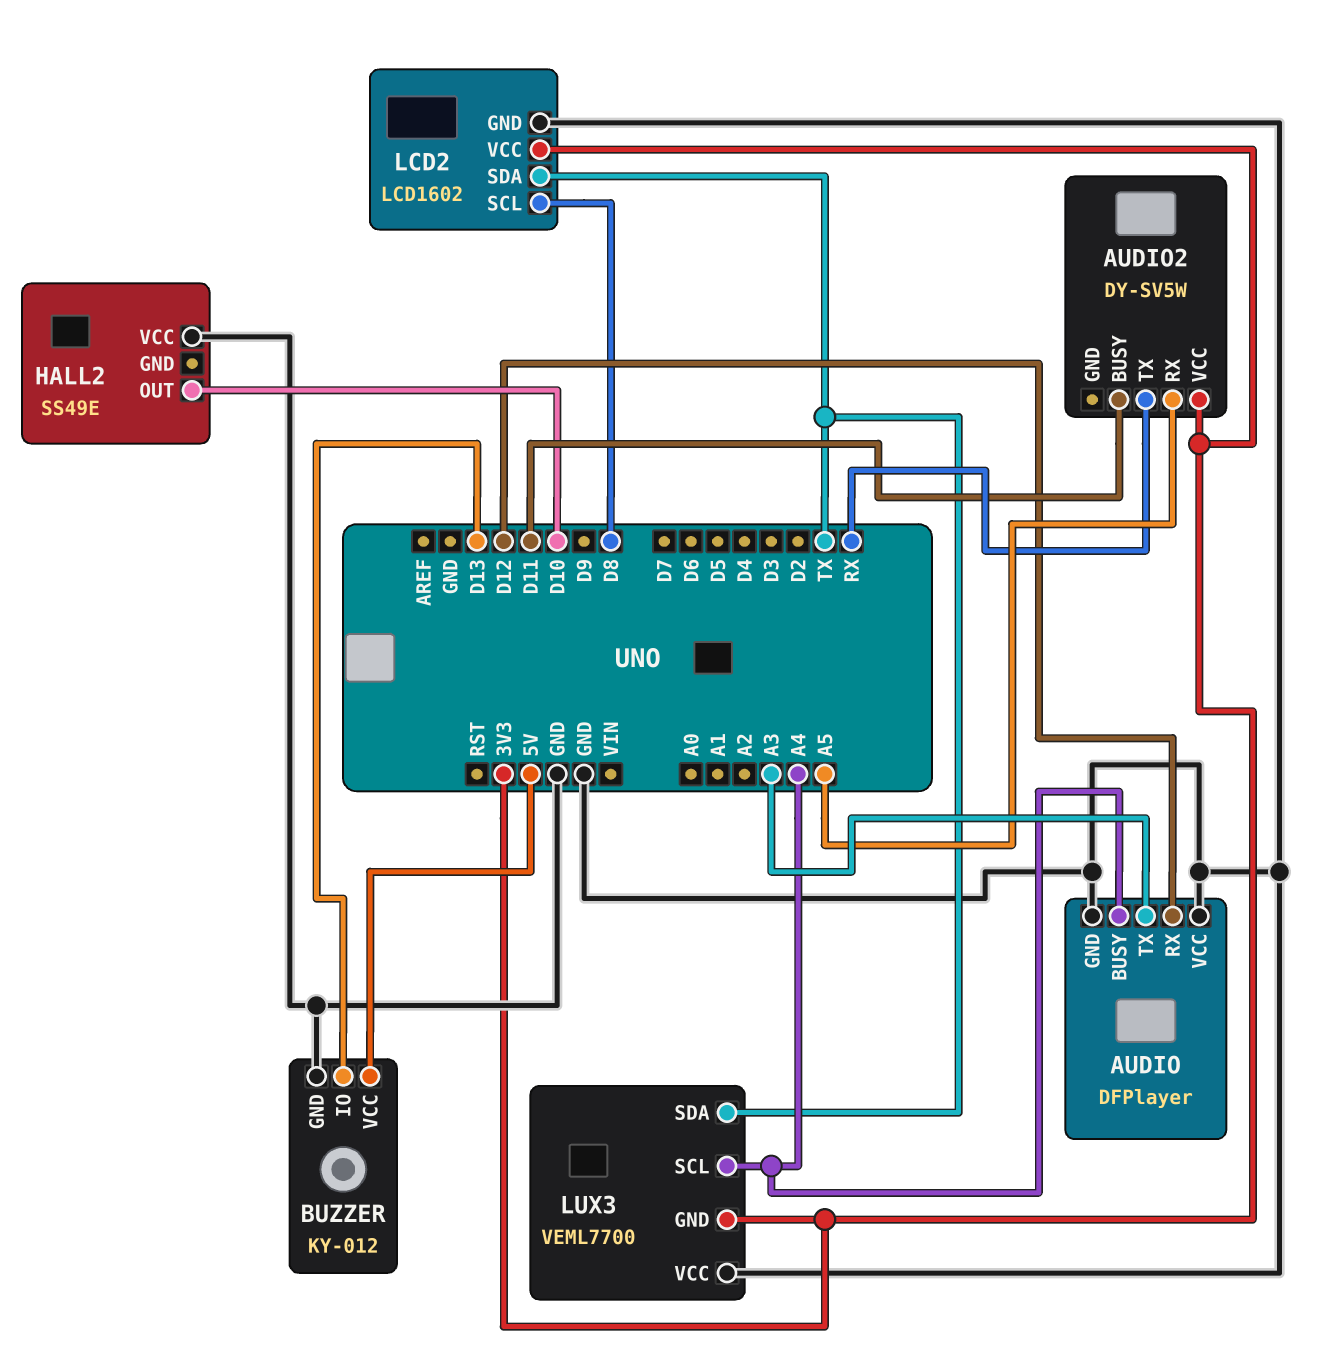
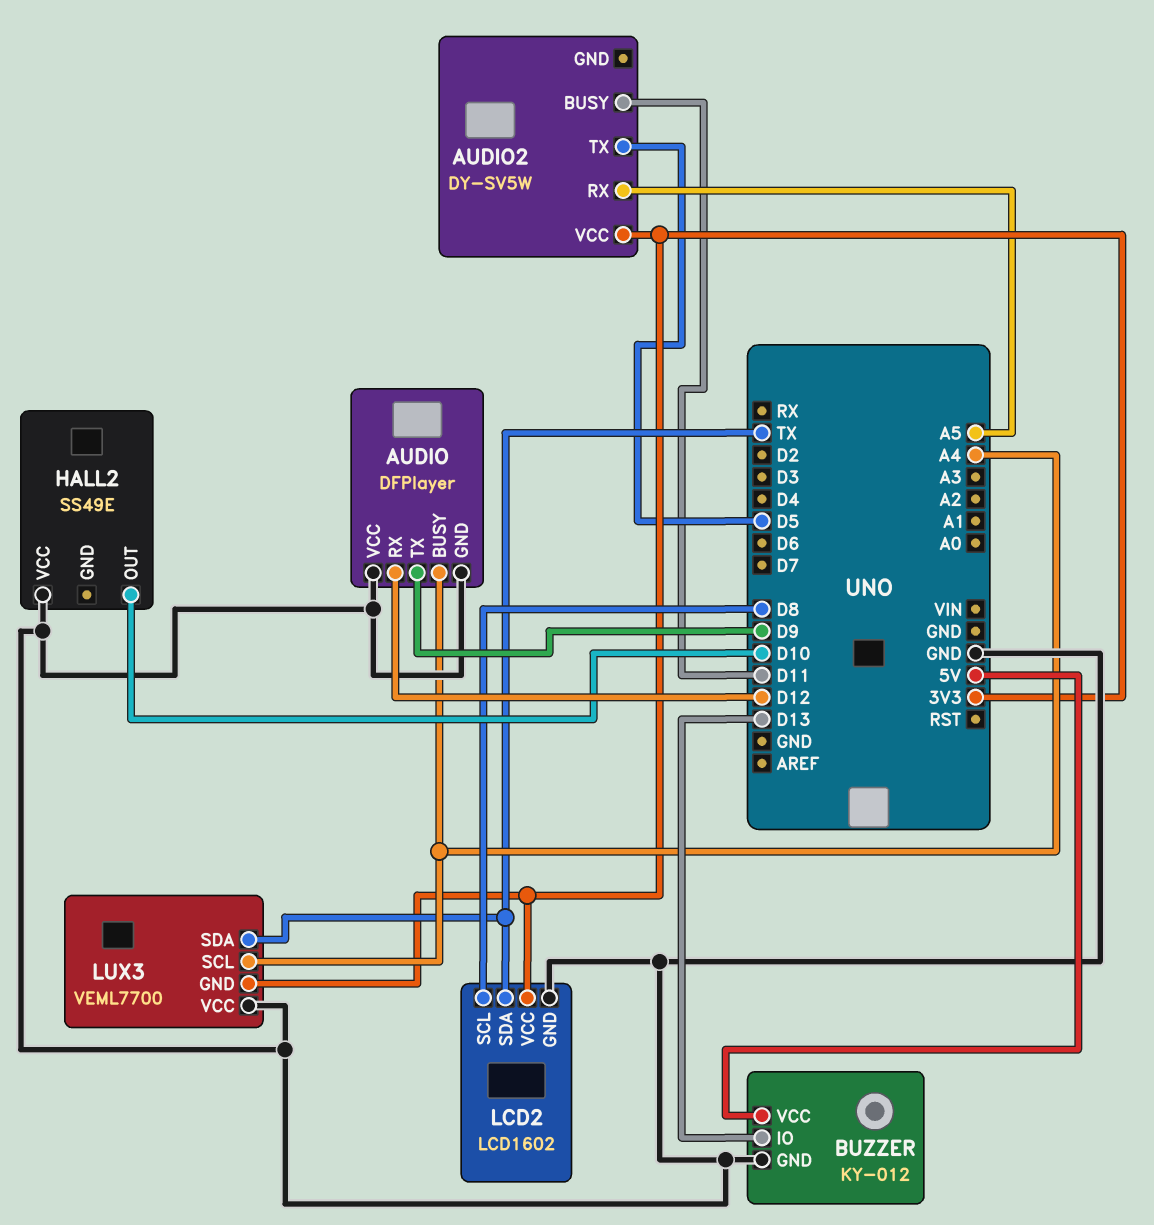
AUDIO pin TX: A3 -> D9
AUDIO2 pin TX: RX -> D5

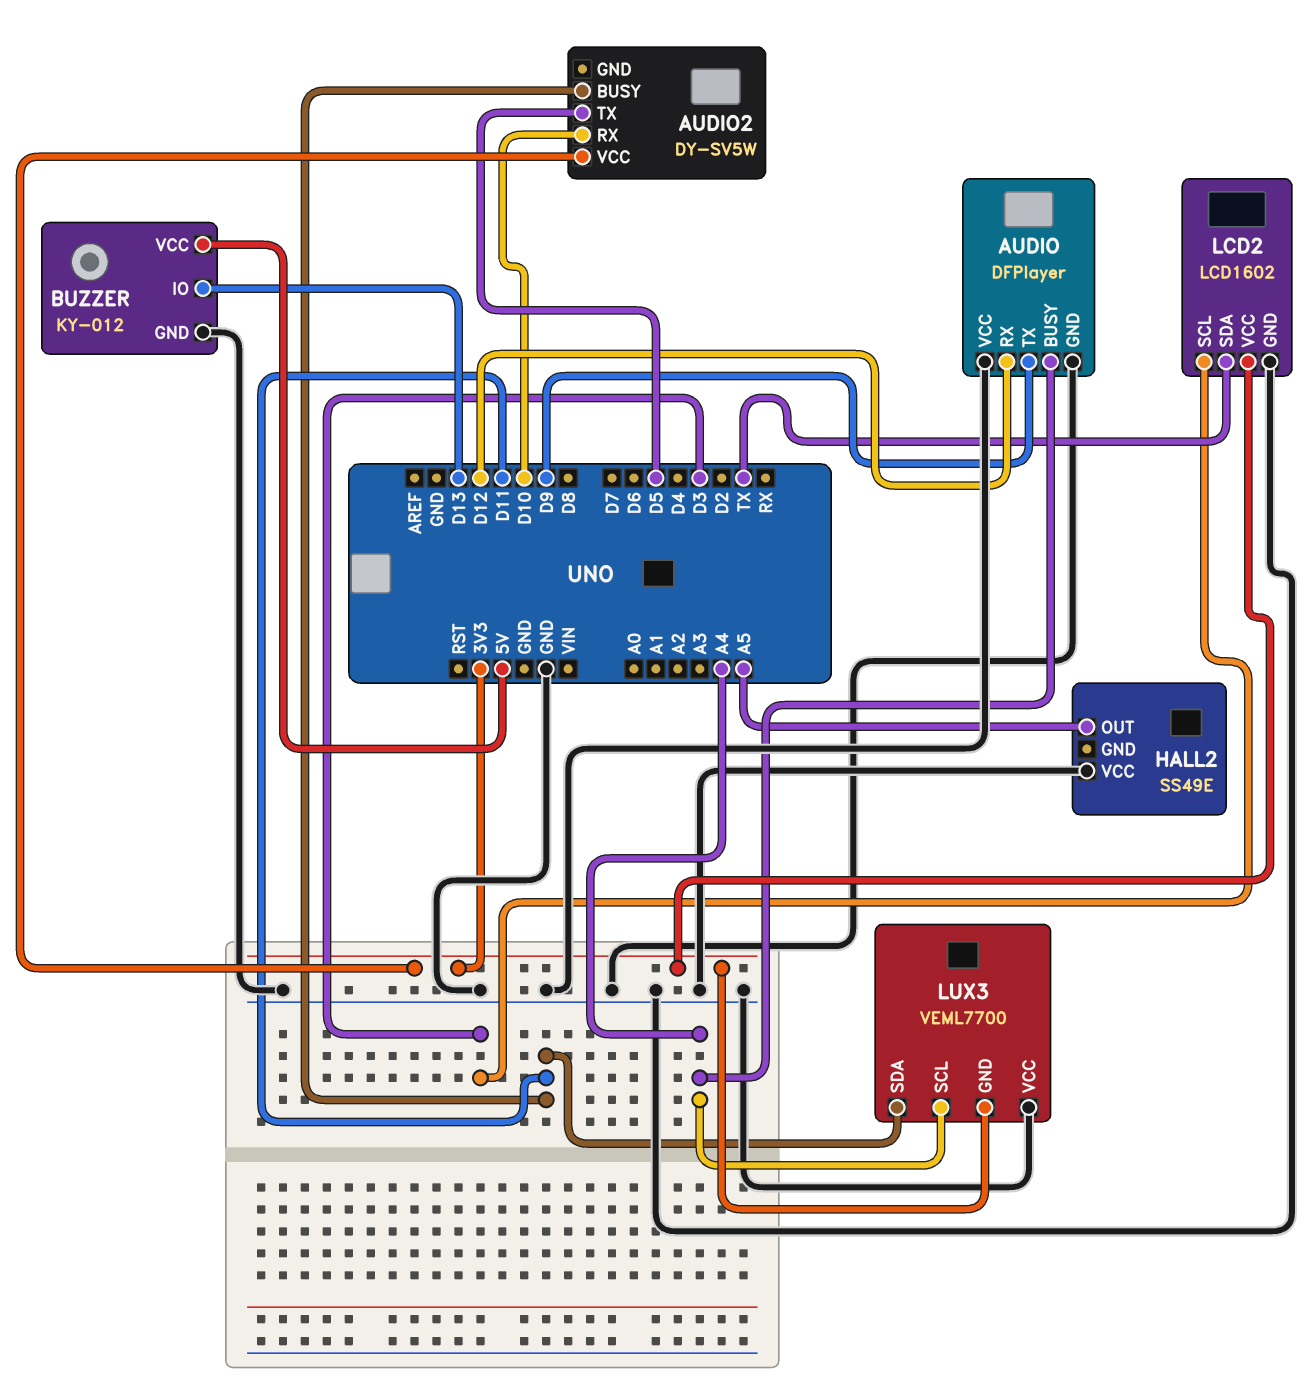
AUDIO2 pin RX: A5 -> D10
HALL2 pin OUT: D10 -> A5
LCD2 pin SCL: D8 -> D3
LUX3 pin SDA: TX -> D11

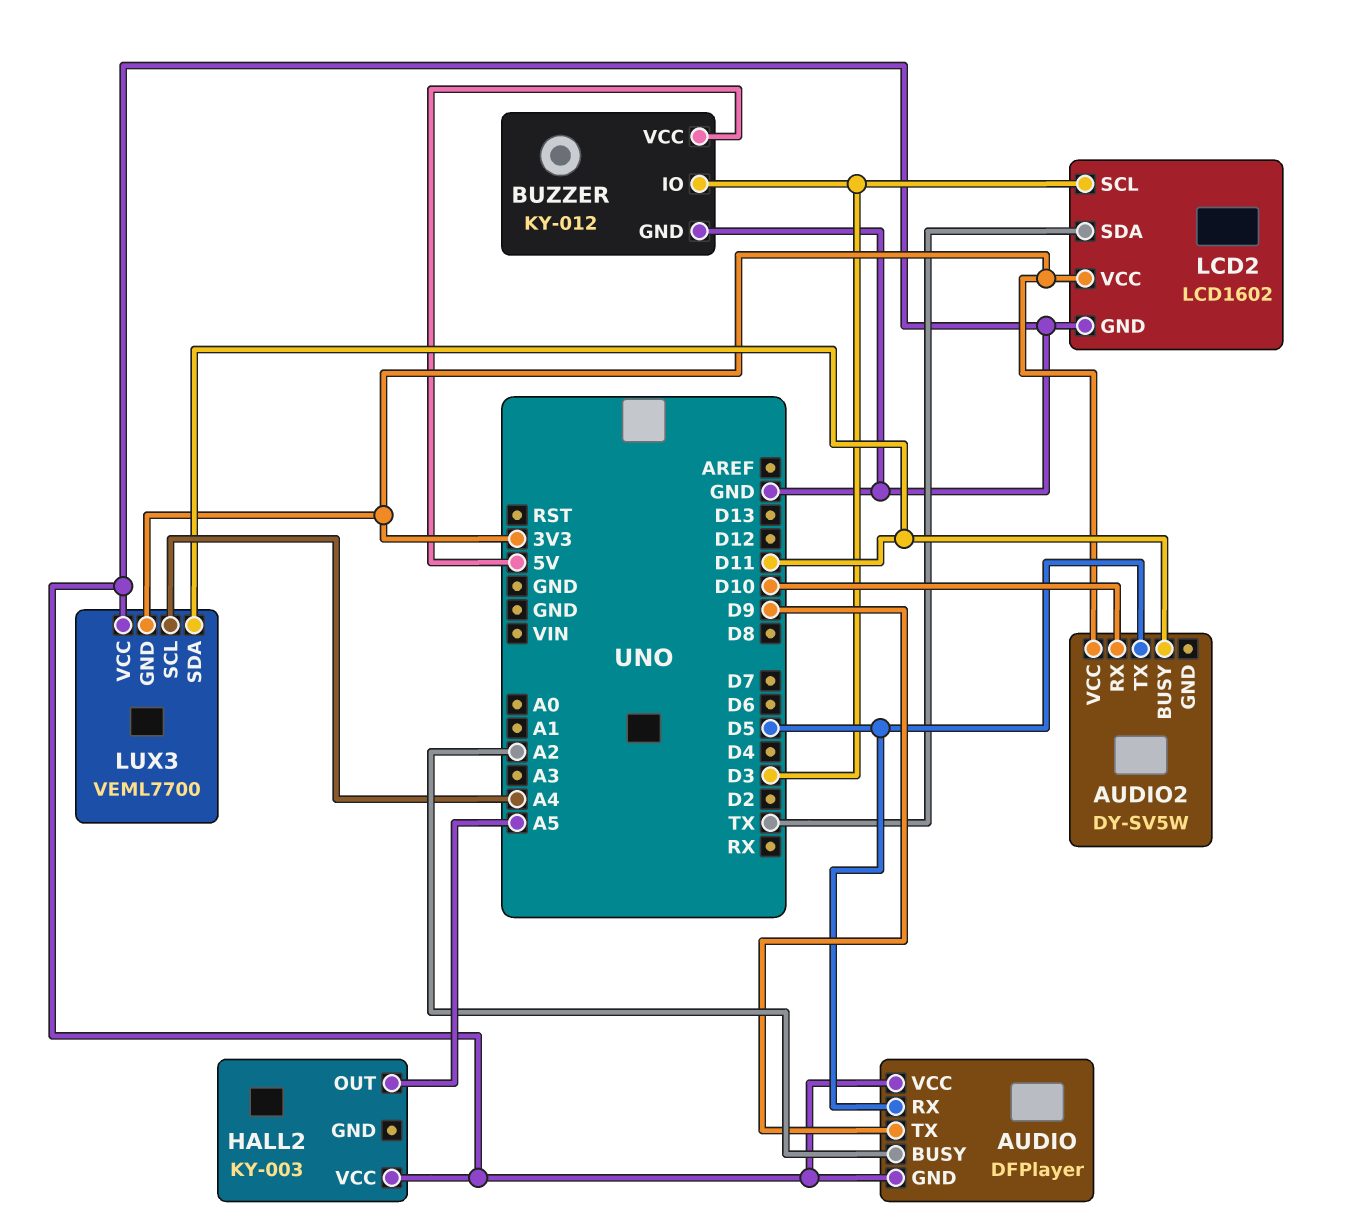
AUDIO pin BUSY: A4 -> A2
AUDIO pin RX: D12 -> D5
BUZZER pin IO: D13 -> D3
HALL2: SS49E -> KY-003

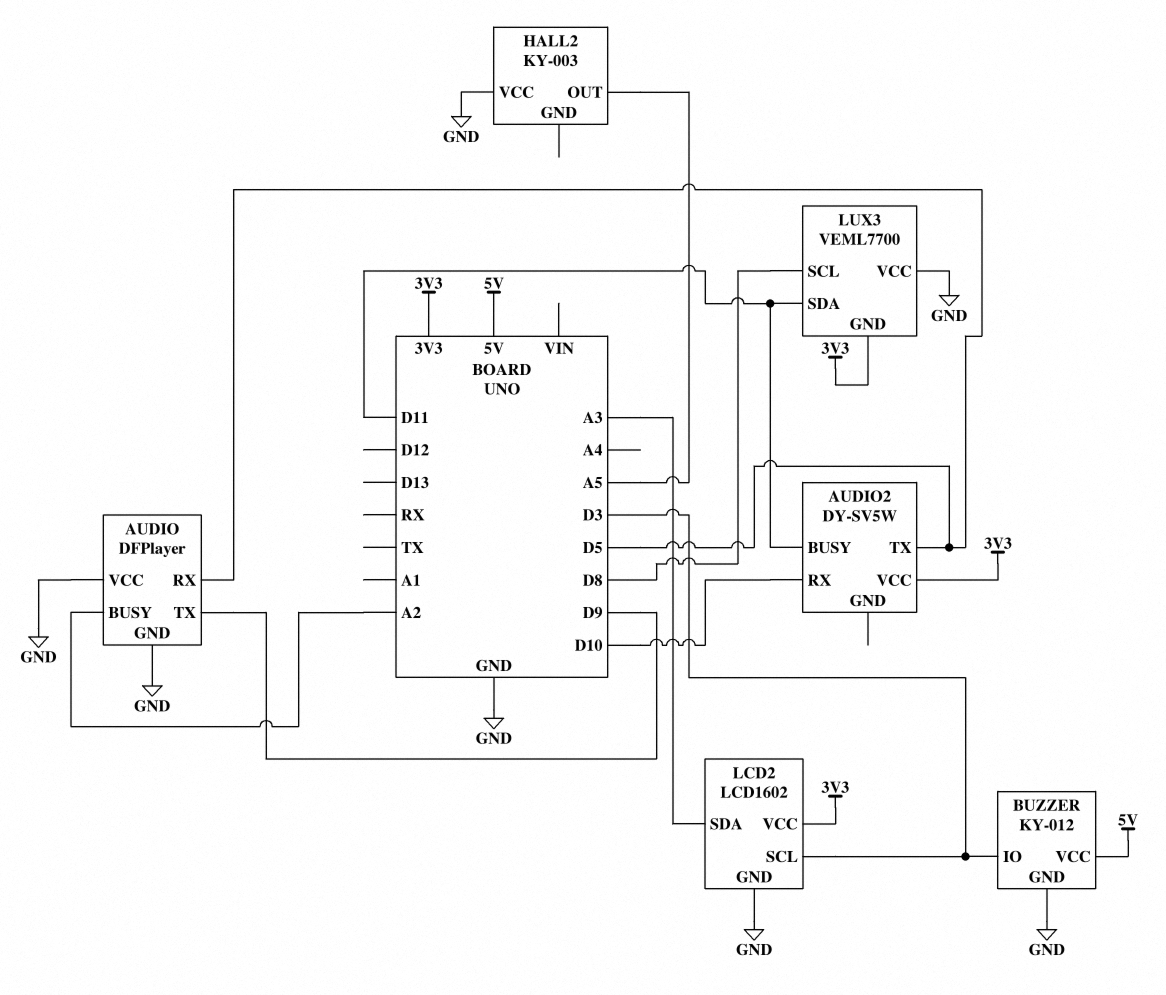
LCD2 pin SDA: TX -> A3
LUX3 pin SCL: A4 -> D8

